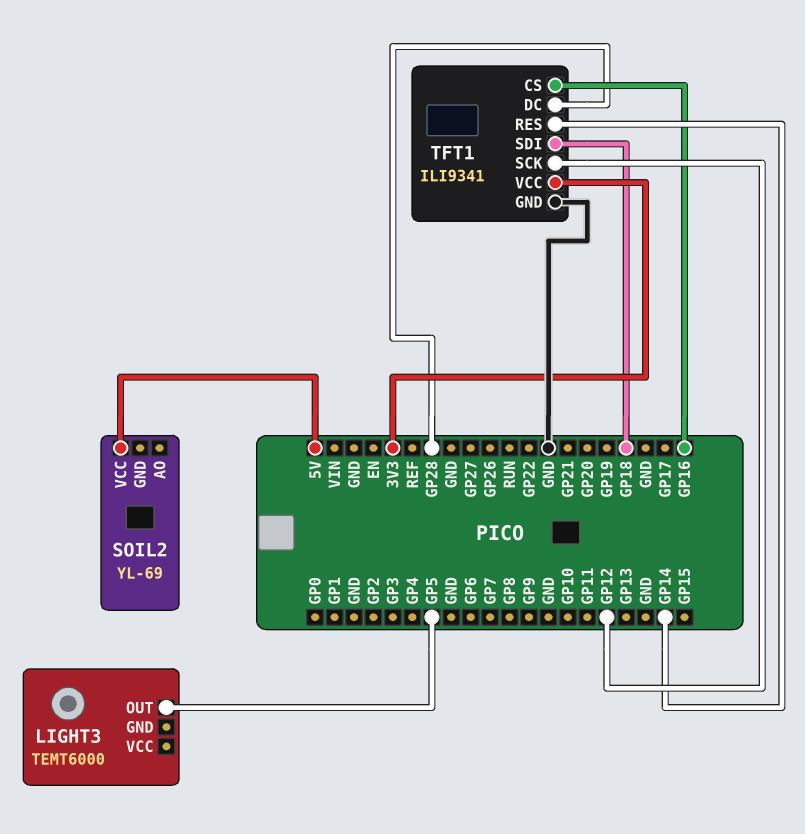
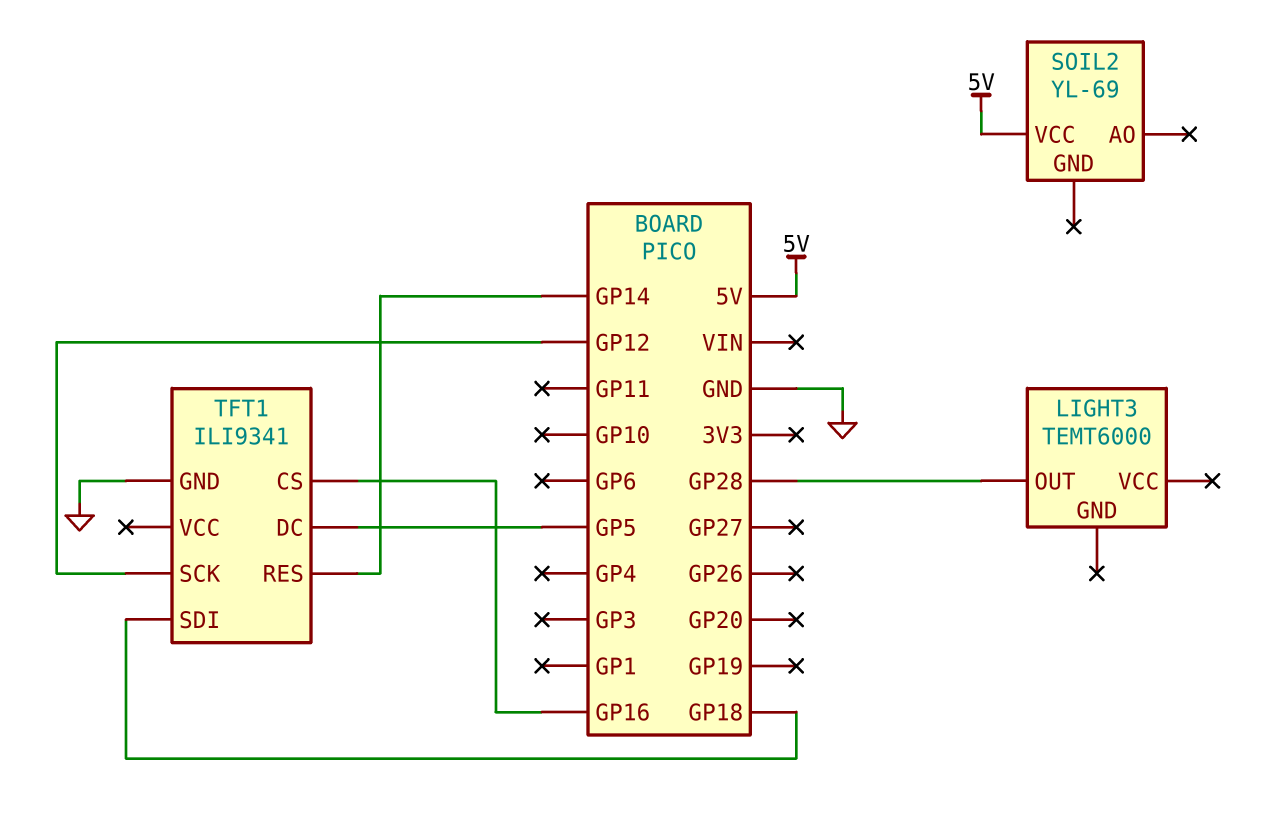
LIGHT3 pin OUT: GP5 -> GP28
TFT1 pin DC: GP28 -> GP5
TFT1 pin VCC: 3V3 -> none

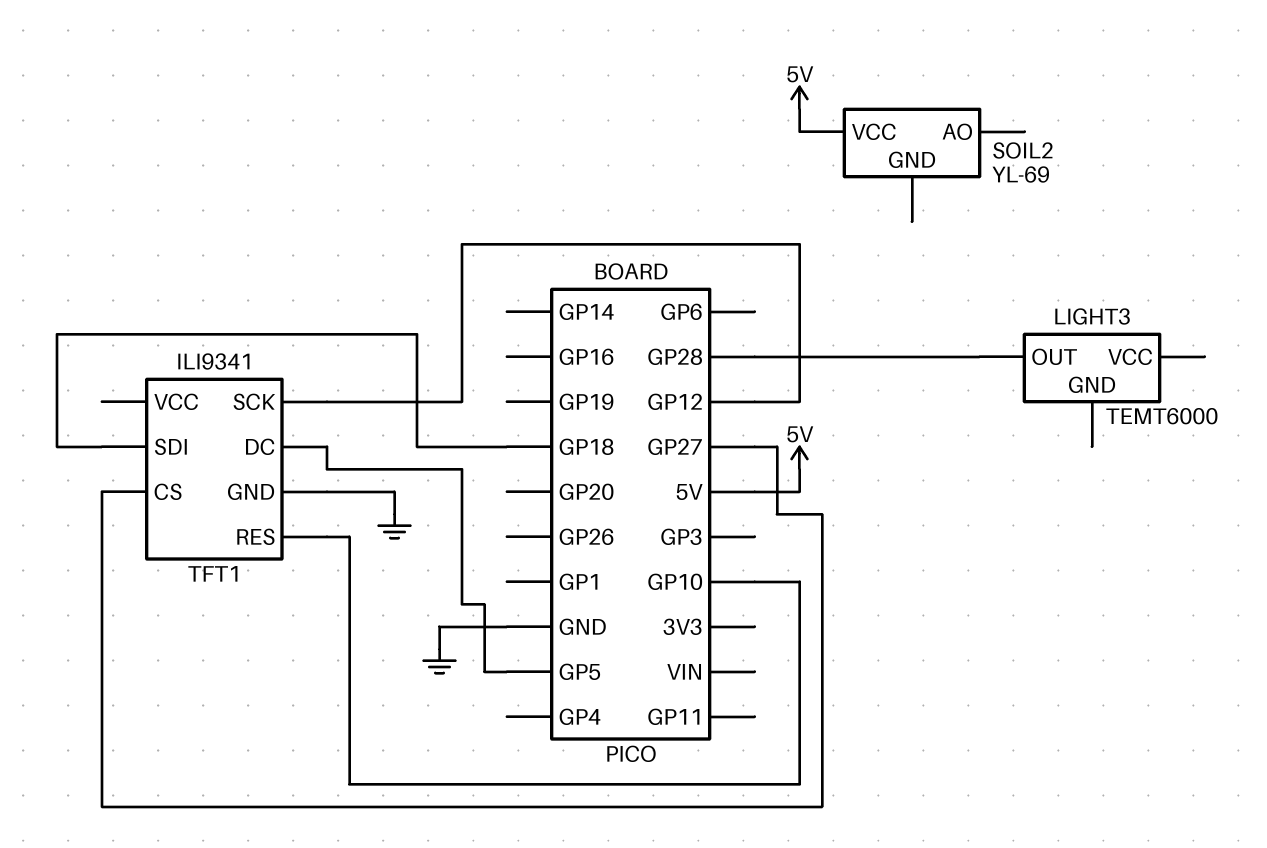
TFT1 pin CS: GP16 -> GP27
TFT1 pin RES: GP14 -> GP10

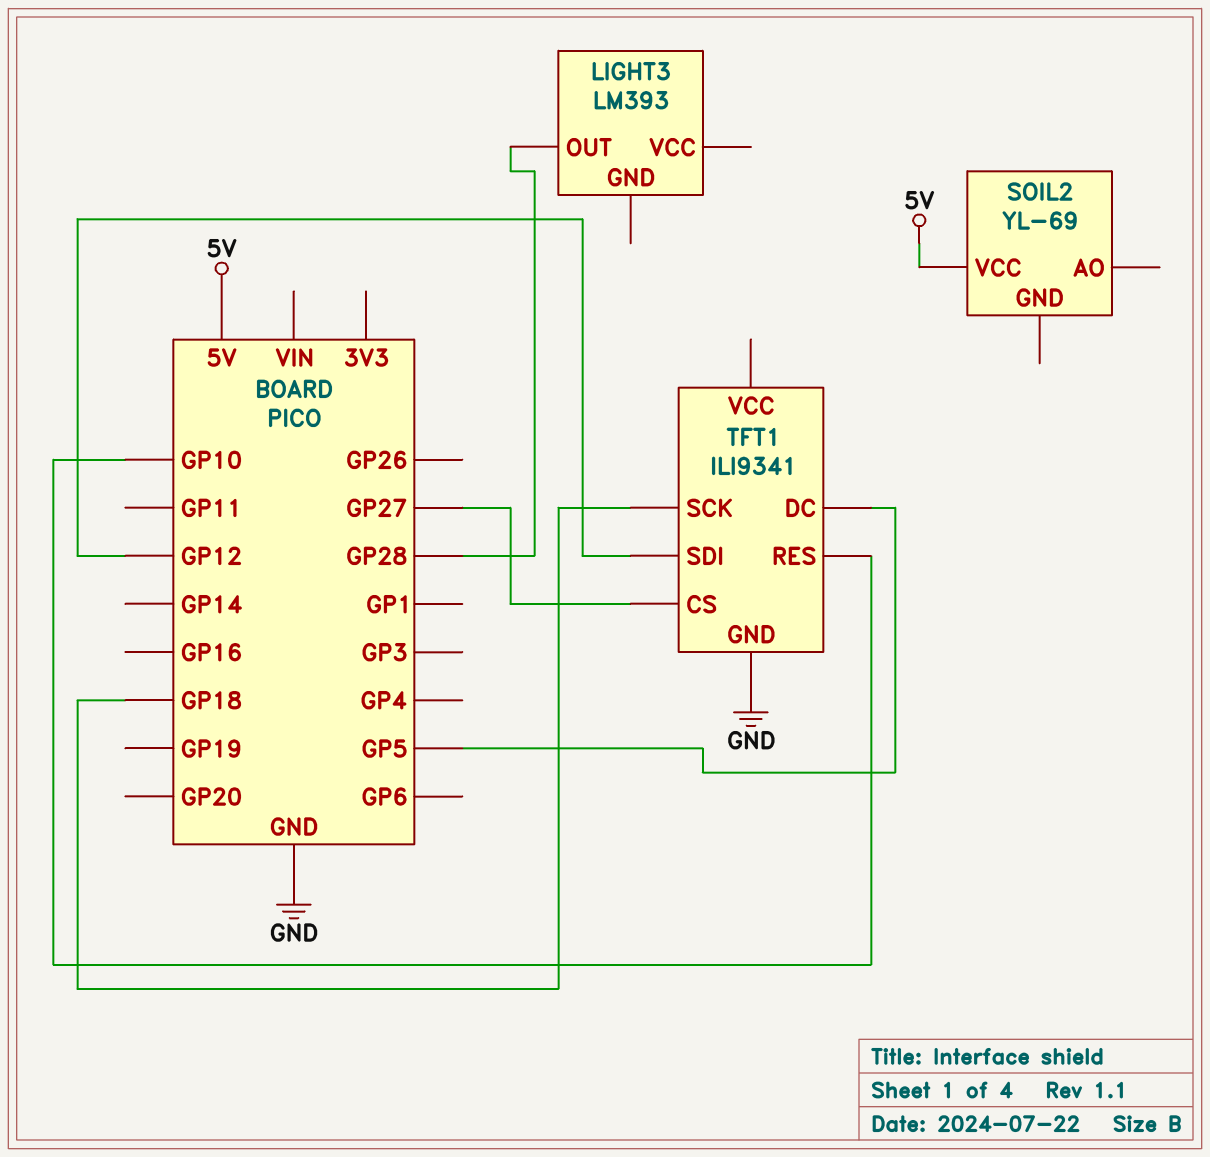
LIGHT3: TEMT6000 -> LM393
TFT1 pin SCK: GP12 -> GP18
TFT1 pin SDI: GP18 -> GP12

